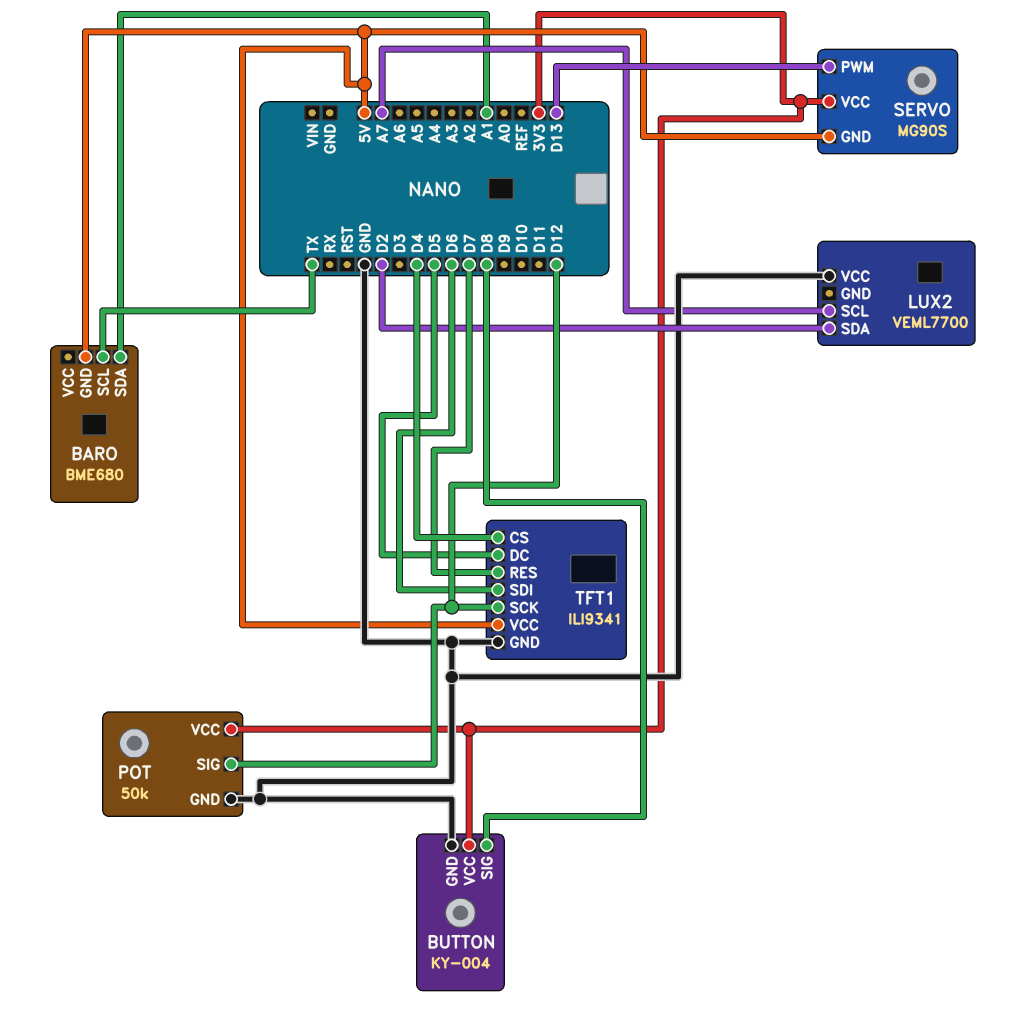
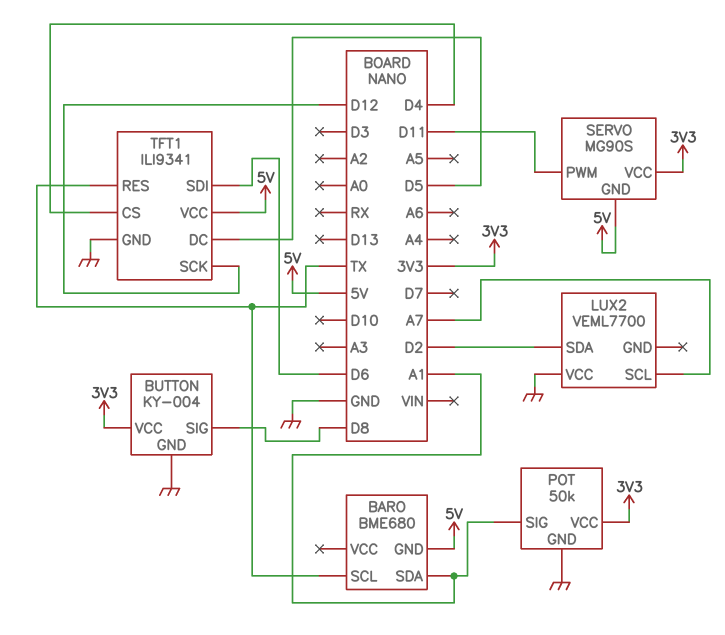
POT pin SIG: D12 -> A1
SERVO pin PWM: D13 -> D11
TFT1 pin RES: D7 -> TX

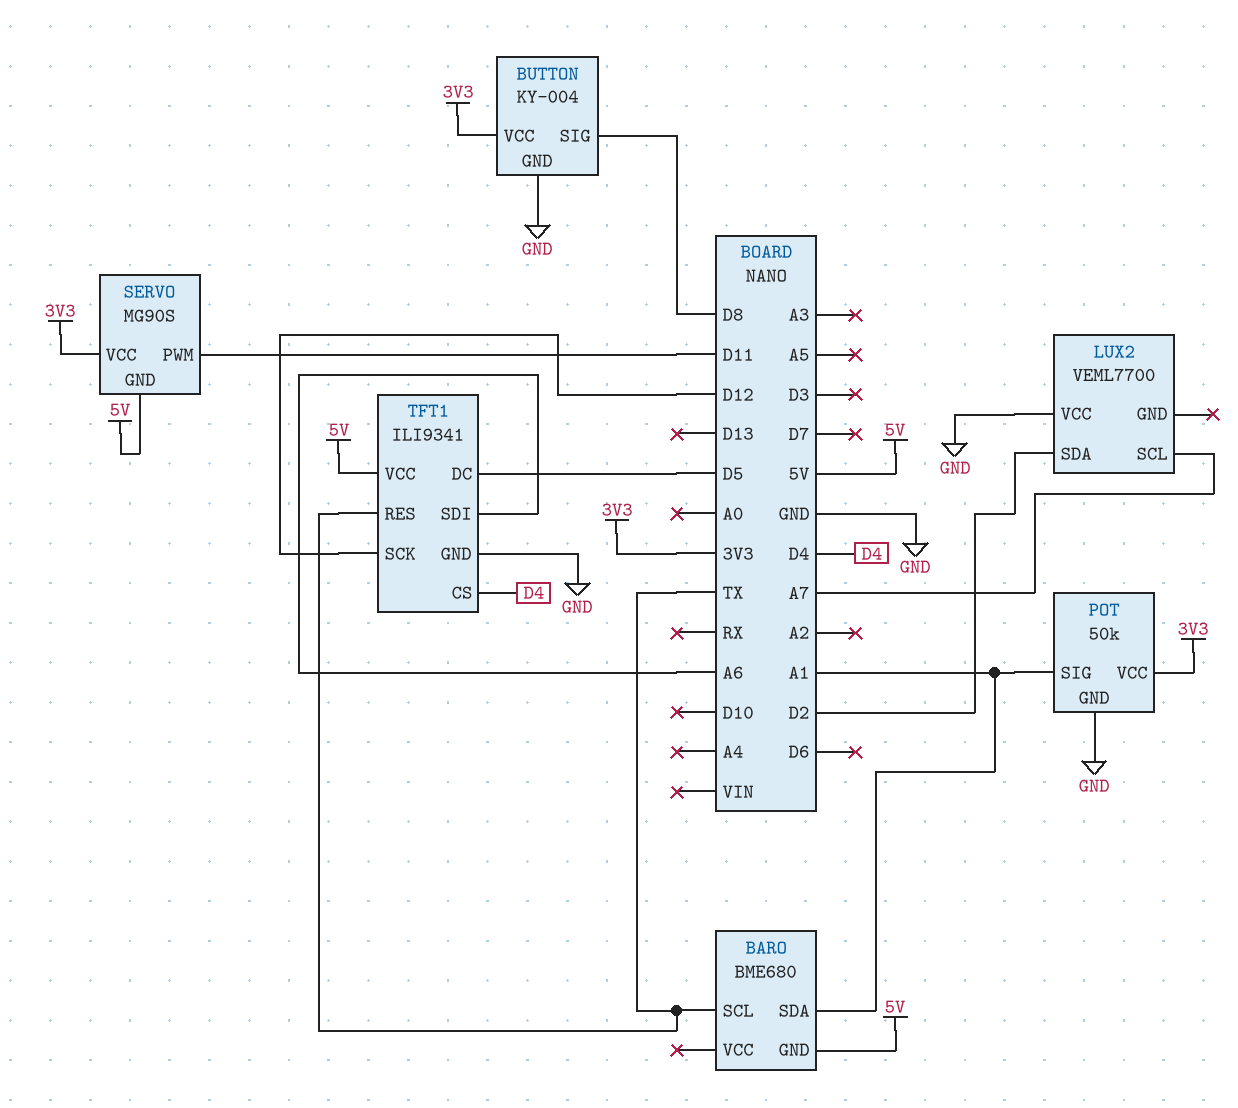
TFT1 pin SDI: D6 -> A6

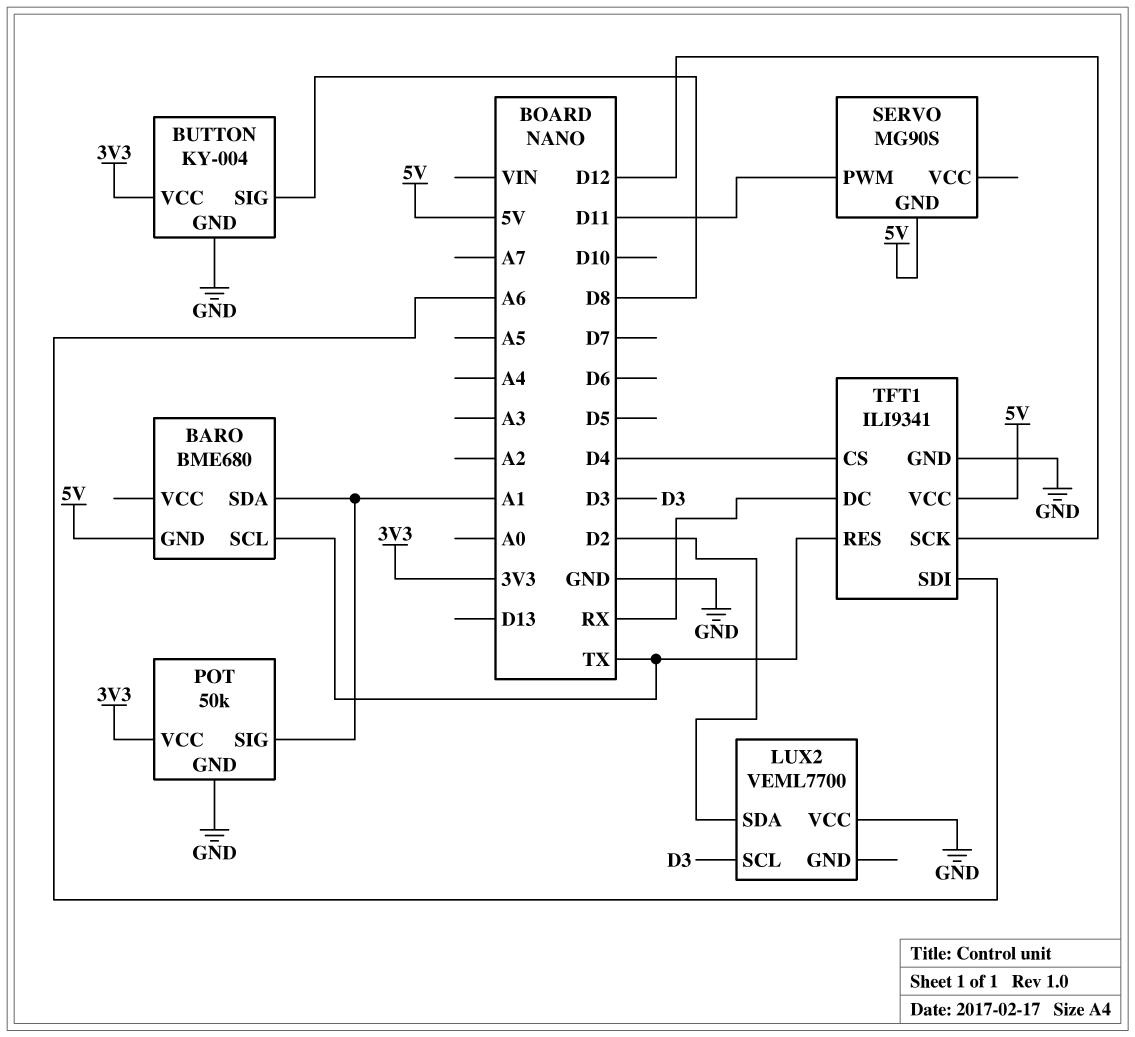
LUX2 pin SCL: A7 -> D3
SERVO pin VCC: 3V3 -> none
TFT1 pin DC: D5 -> RX

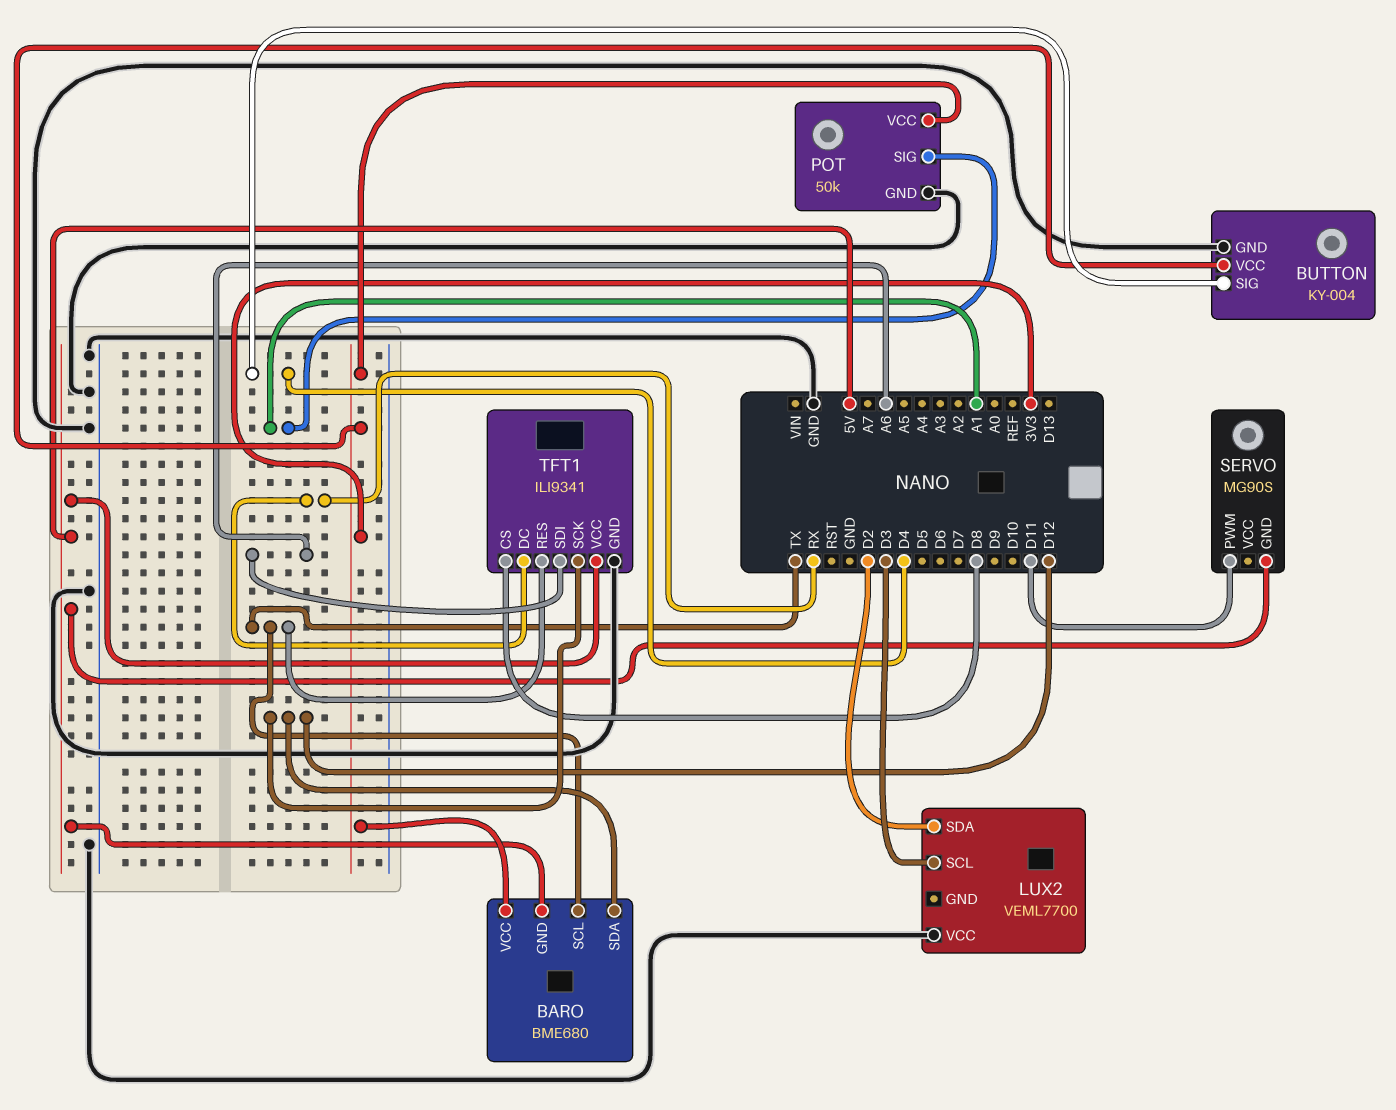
BARO pin SDA: A1 -> D12
BARO pin VCC: none -> 3V3
BUTTON pin SIG: D8 -> D4
TFT1 pin CS: D4 -> D8

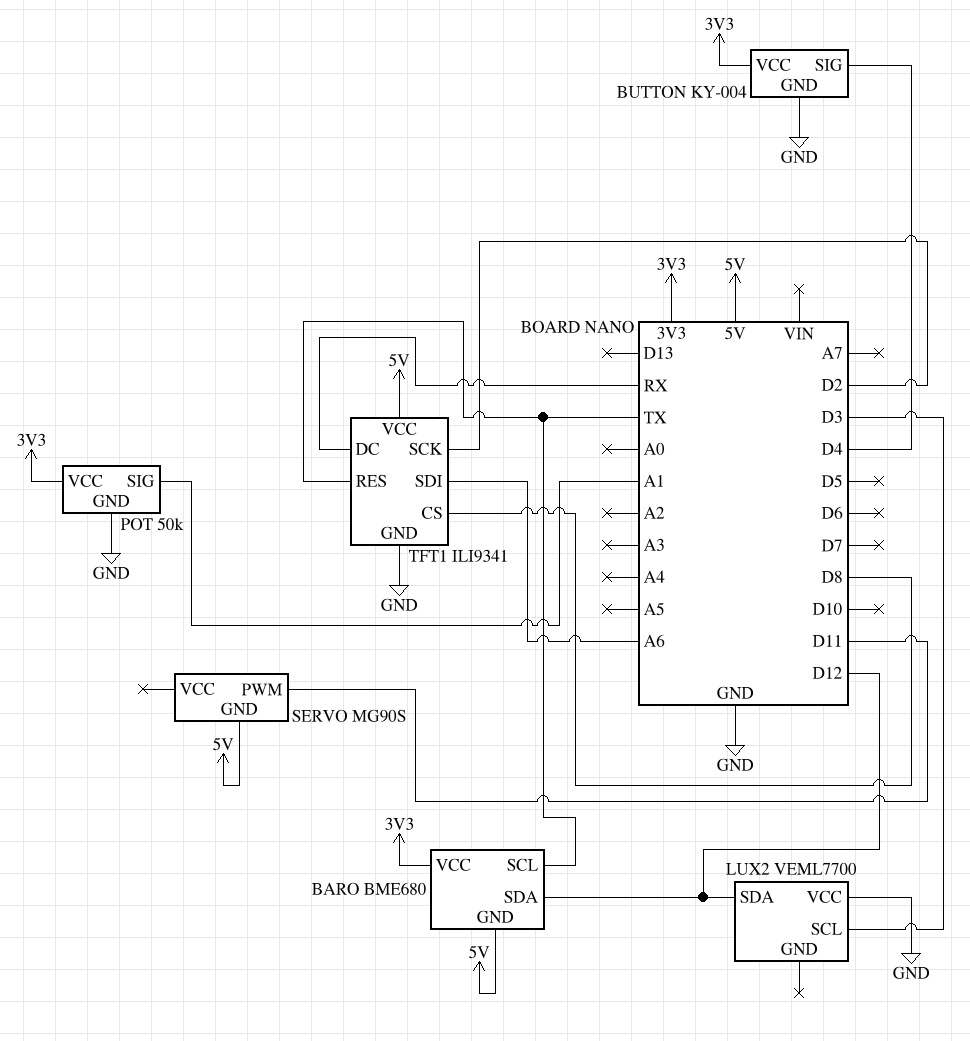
LUX2 pin SDA: D2 -> D12
TFT1 pin SCK: D12 -> D2

